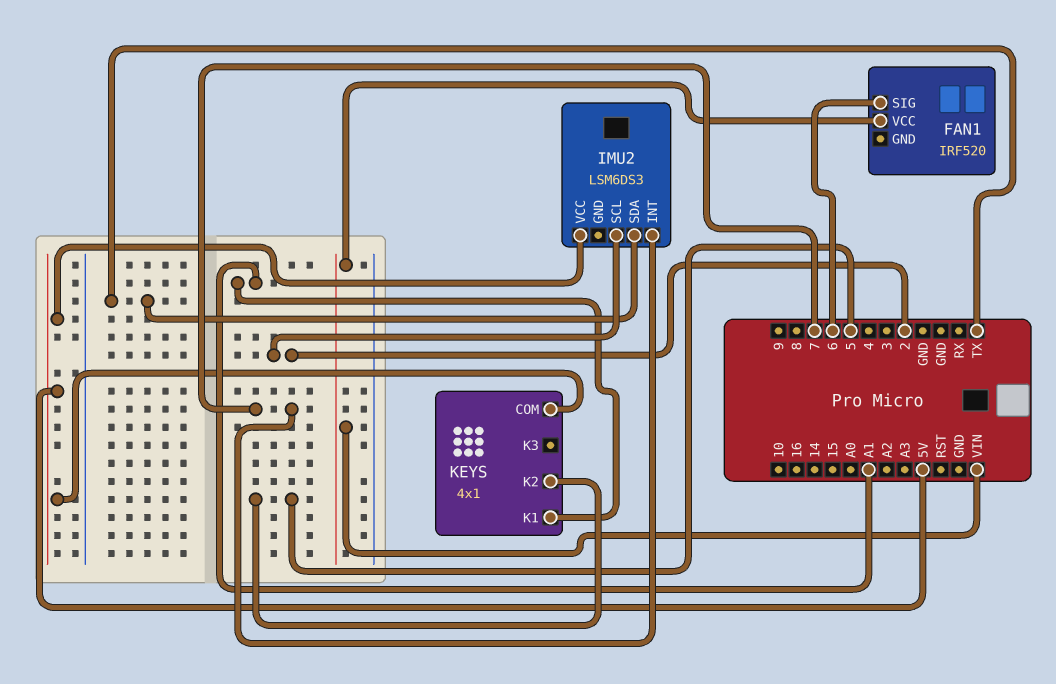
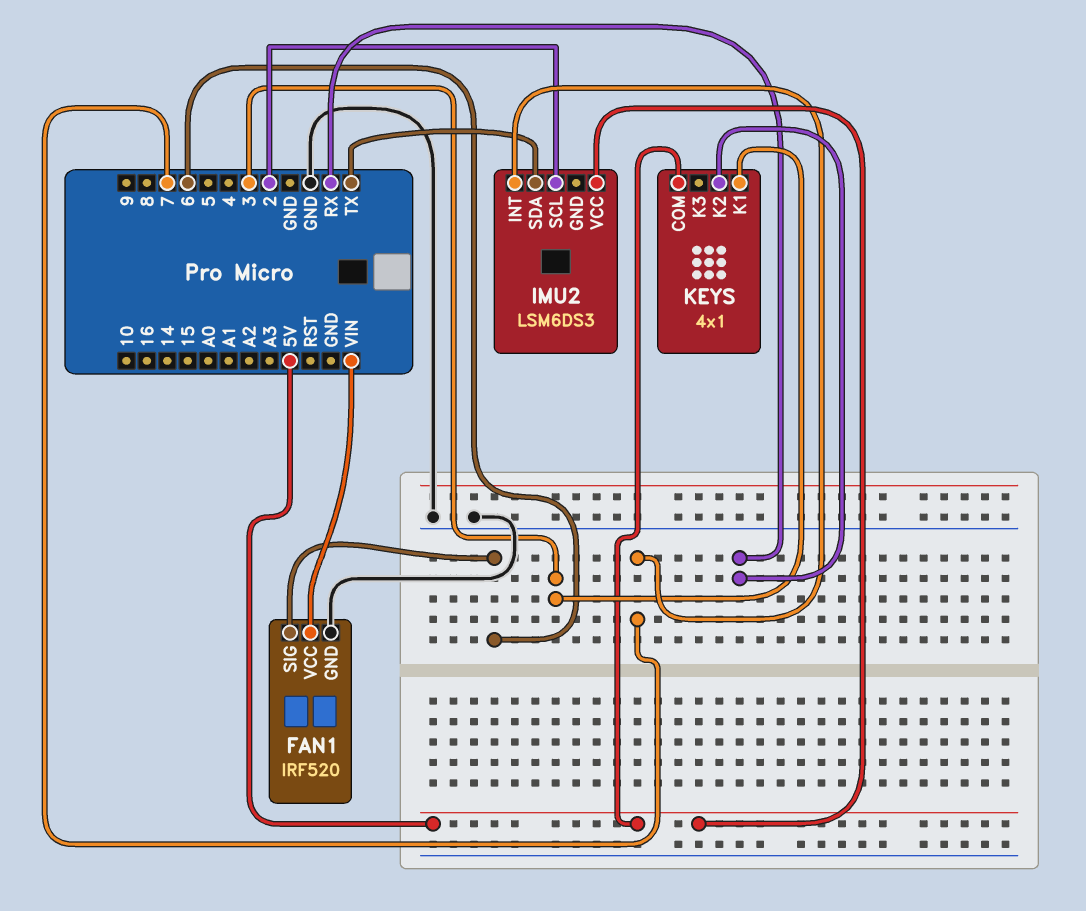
FAN1 pin GND: none -> GND
KEYS pin K1: A1 -> 3
KEYS pin K2: 5 -> RX

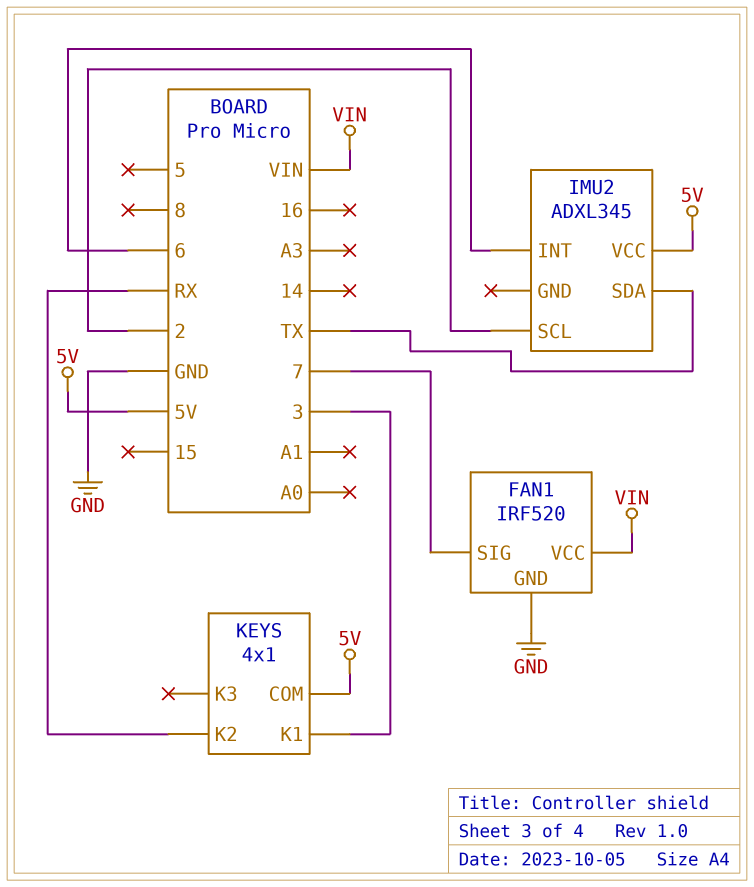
FAN1 pin SIG: 6 -> 7
IMU2: LSM6DS3 -> ADXL345
IMU2 pin INT: 7 -> 6

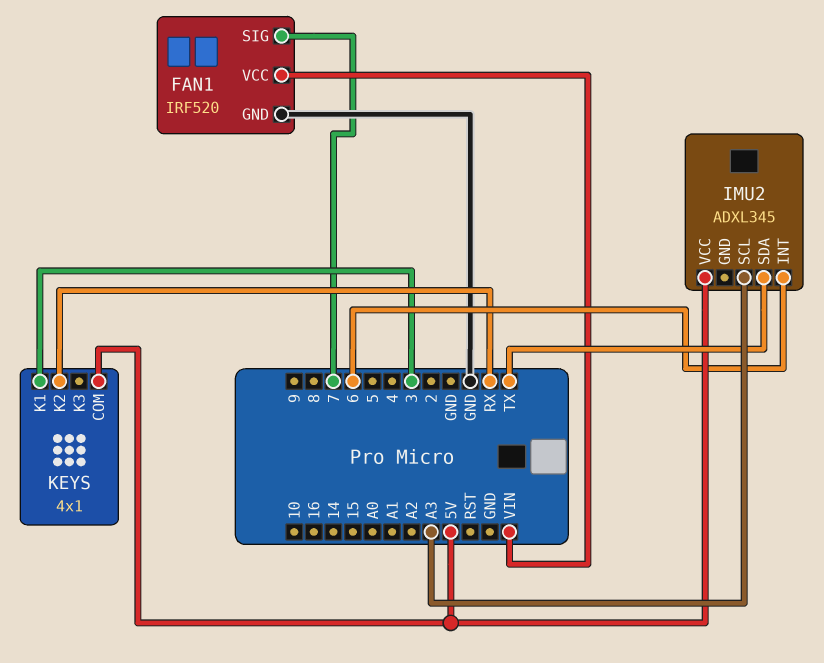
IMU2 pin SCL: 2 -> A3

